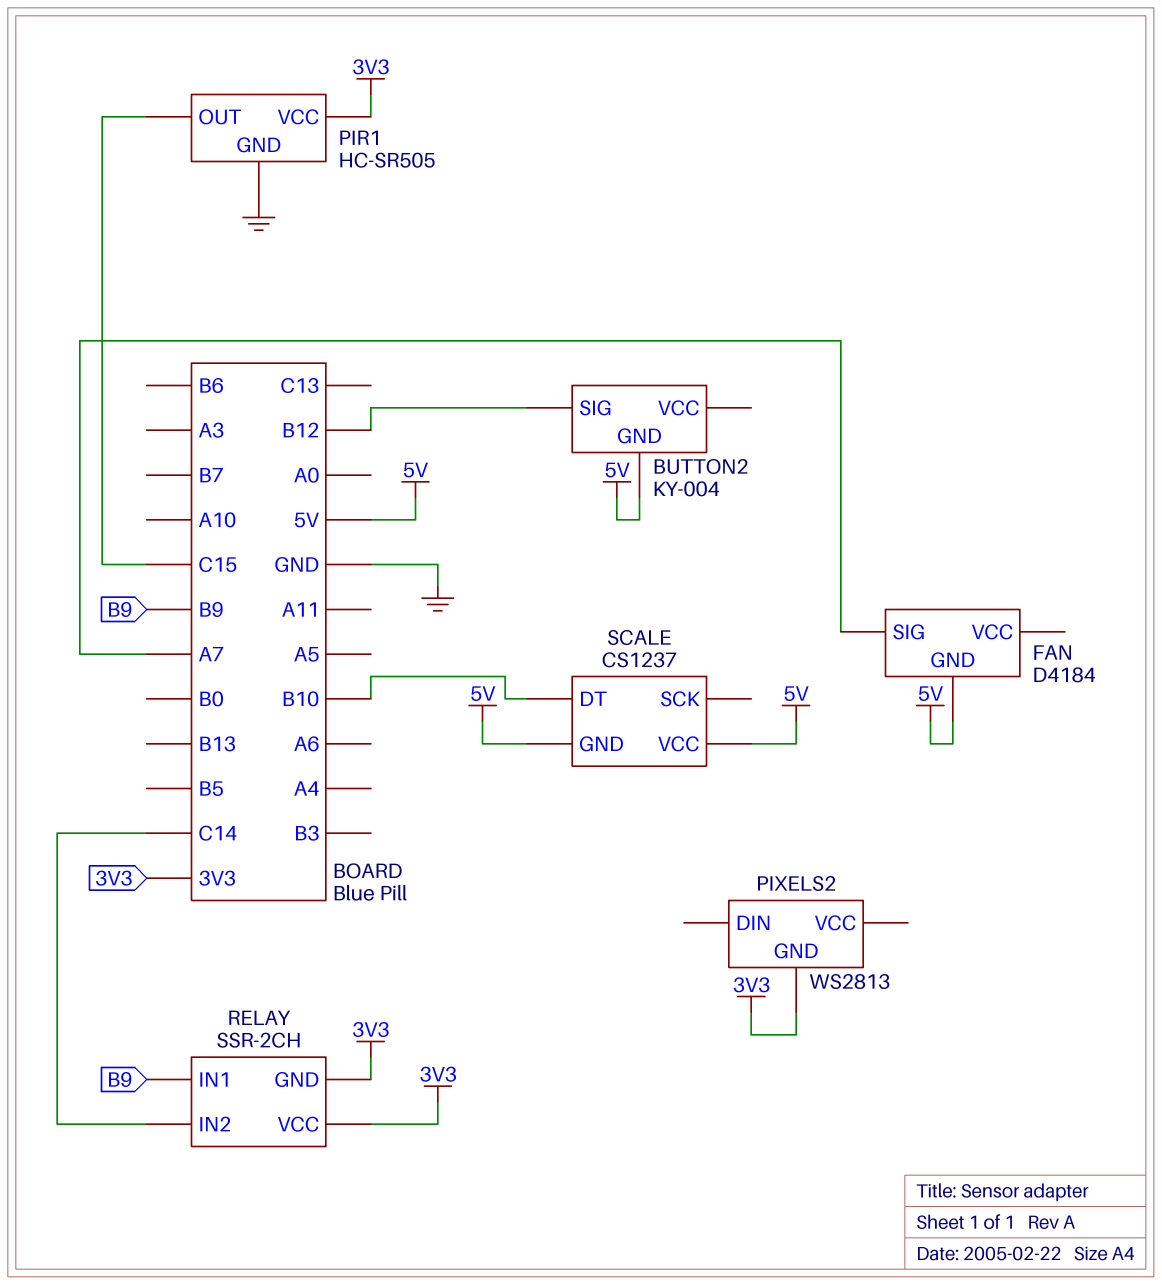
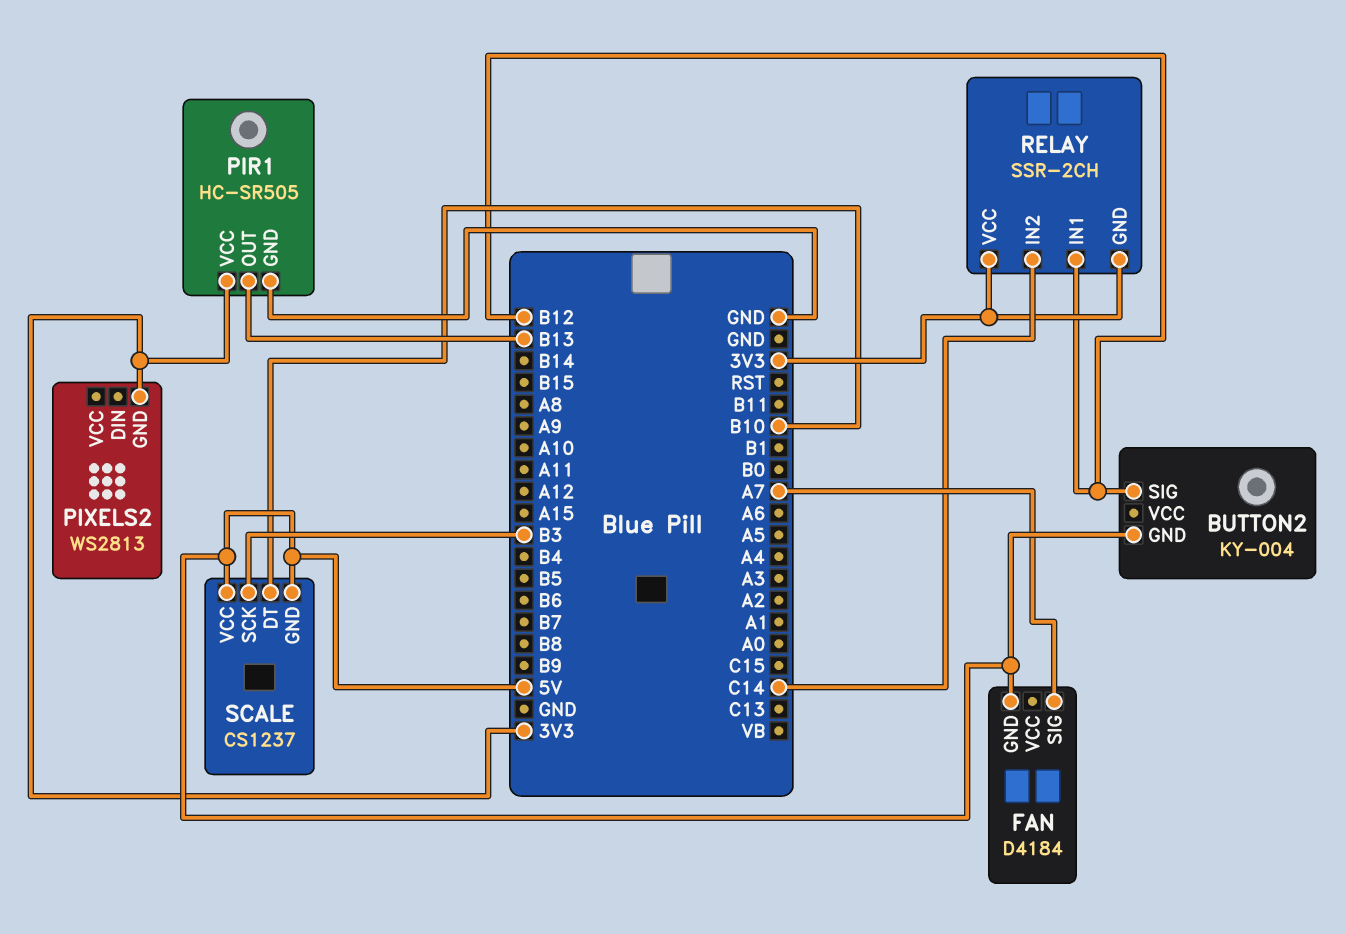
PIR1 pin OUT: C15 -> B13
RELAY pin IN1: B9 -> B12
SCALE pin SCK: none -> B3

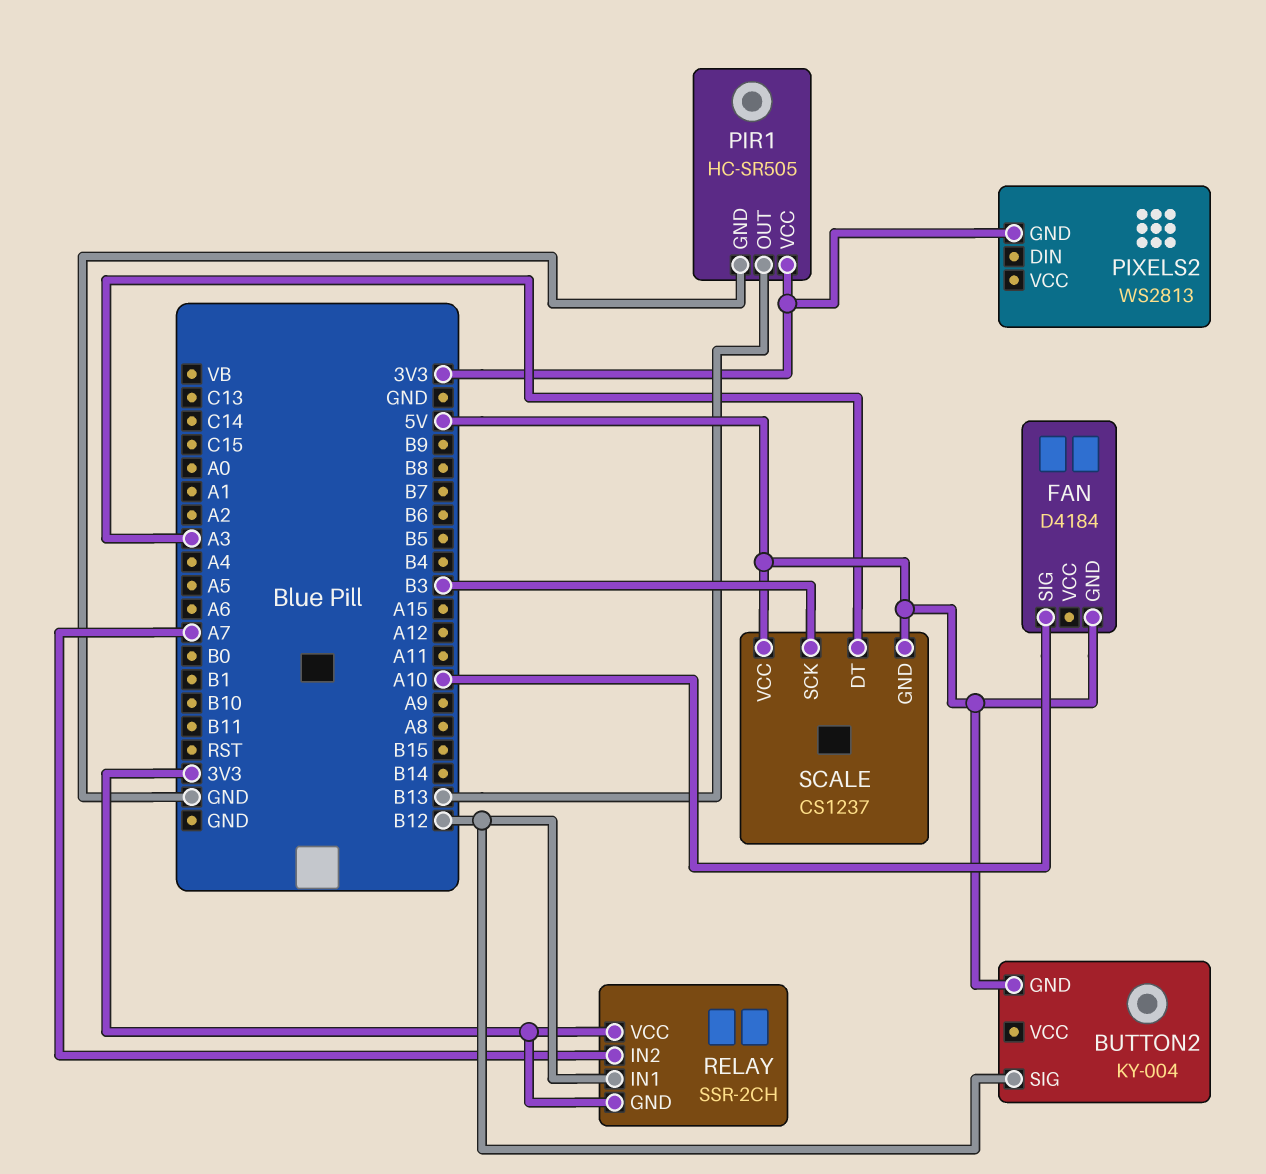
FAN pin SIG: A7 -> A10
RELAY pin IN2: C14 -> A7
SCALE pin DT: B10 -> A3

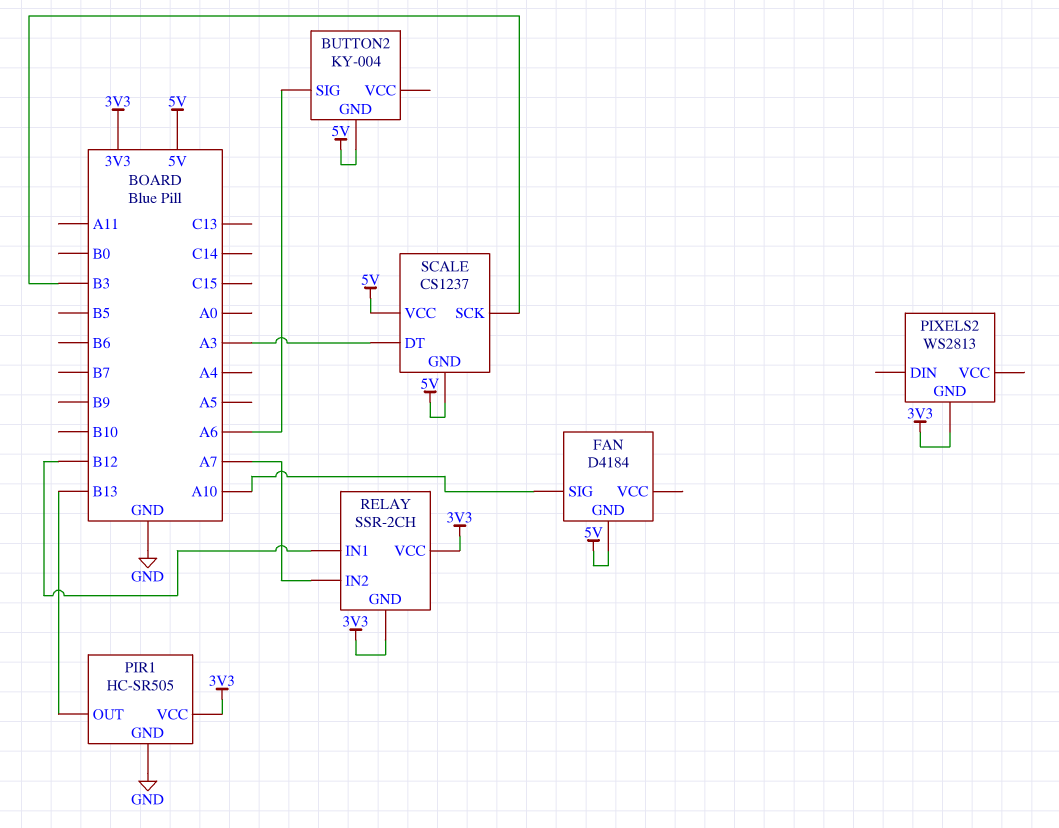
BUTTON2 pin SIG: B12 -> A6

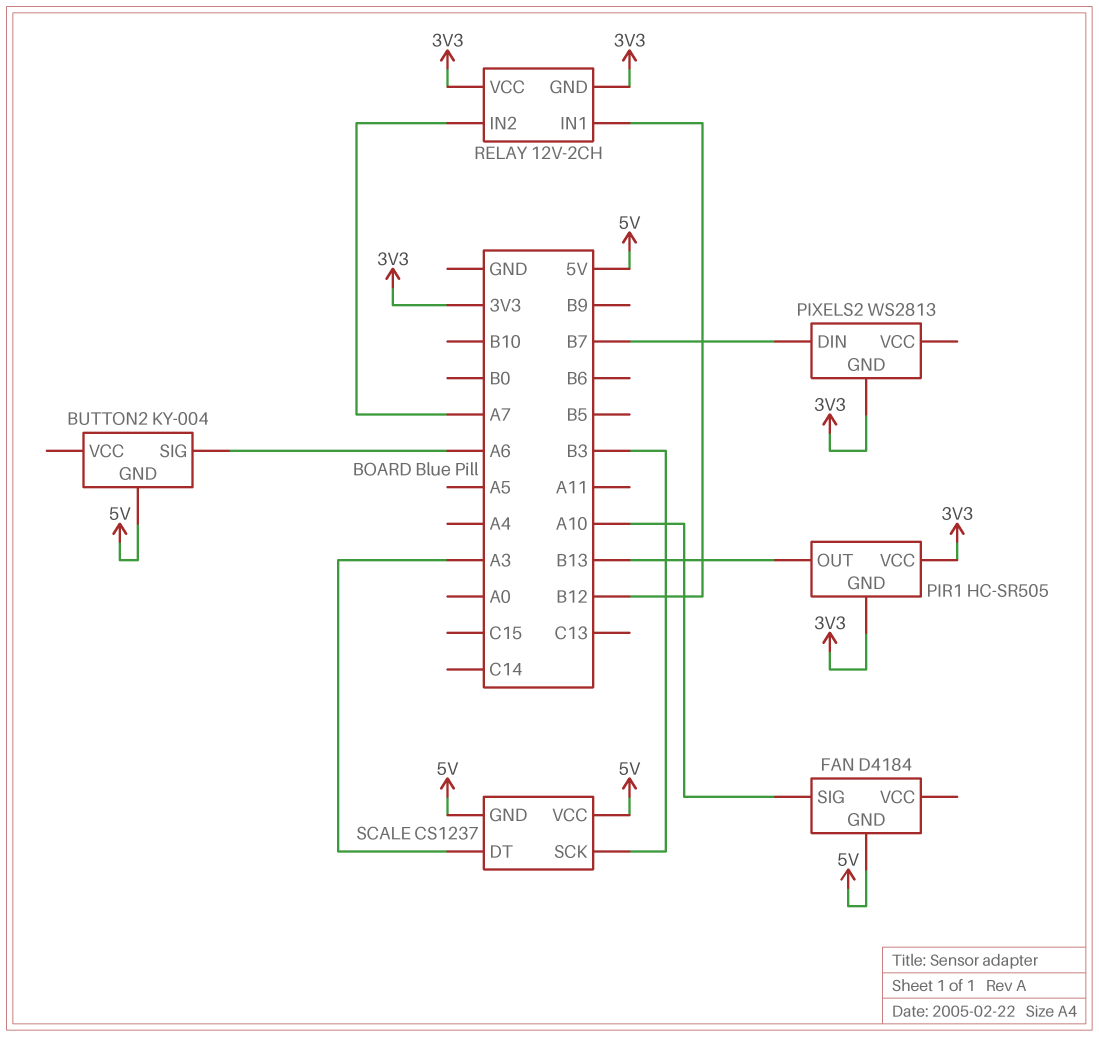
PIR1 pin GND: GND -> 3V3
PIXELS2 pin DIN: none -> B7
RELAY: SSR-2CH -> 12V-2CH

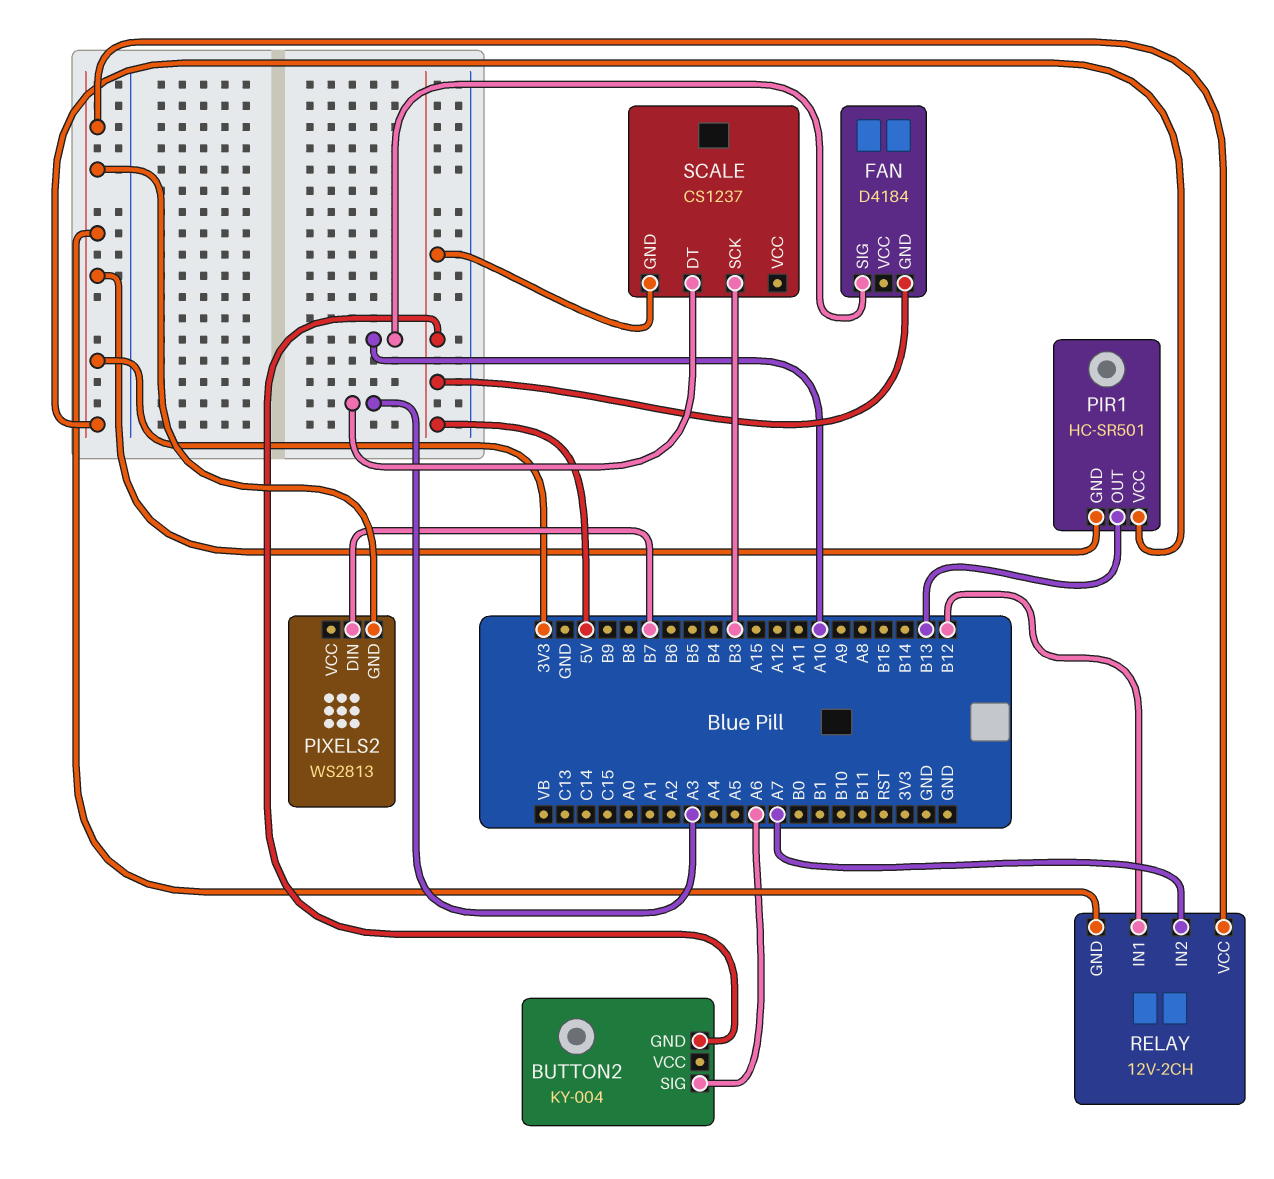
PIR1: HC-SR505 -> HC-SR501
SCALE pin VCC: 5V -> none

